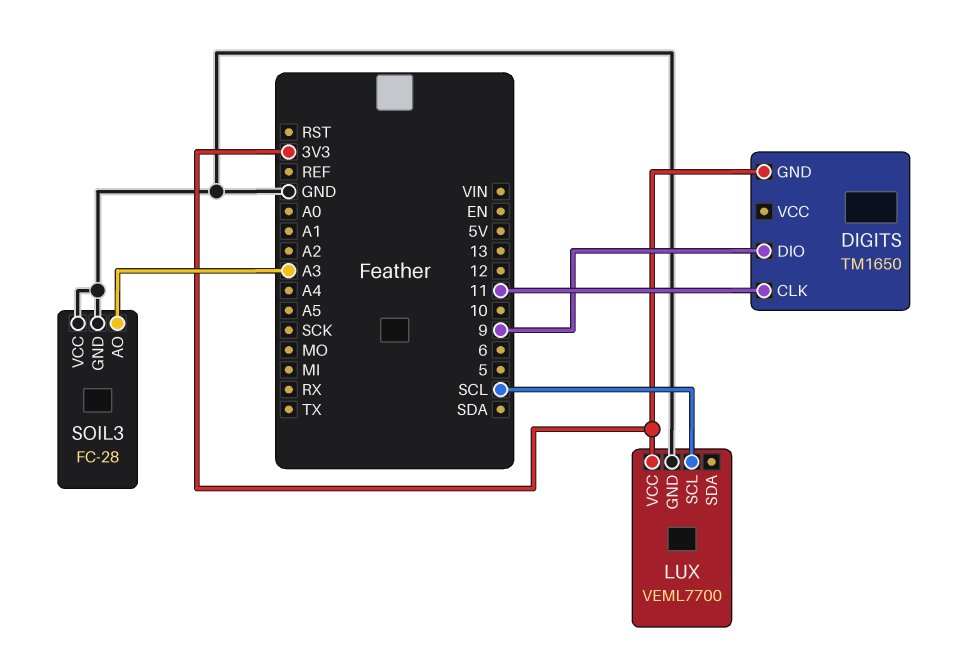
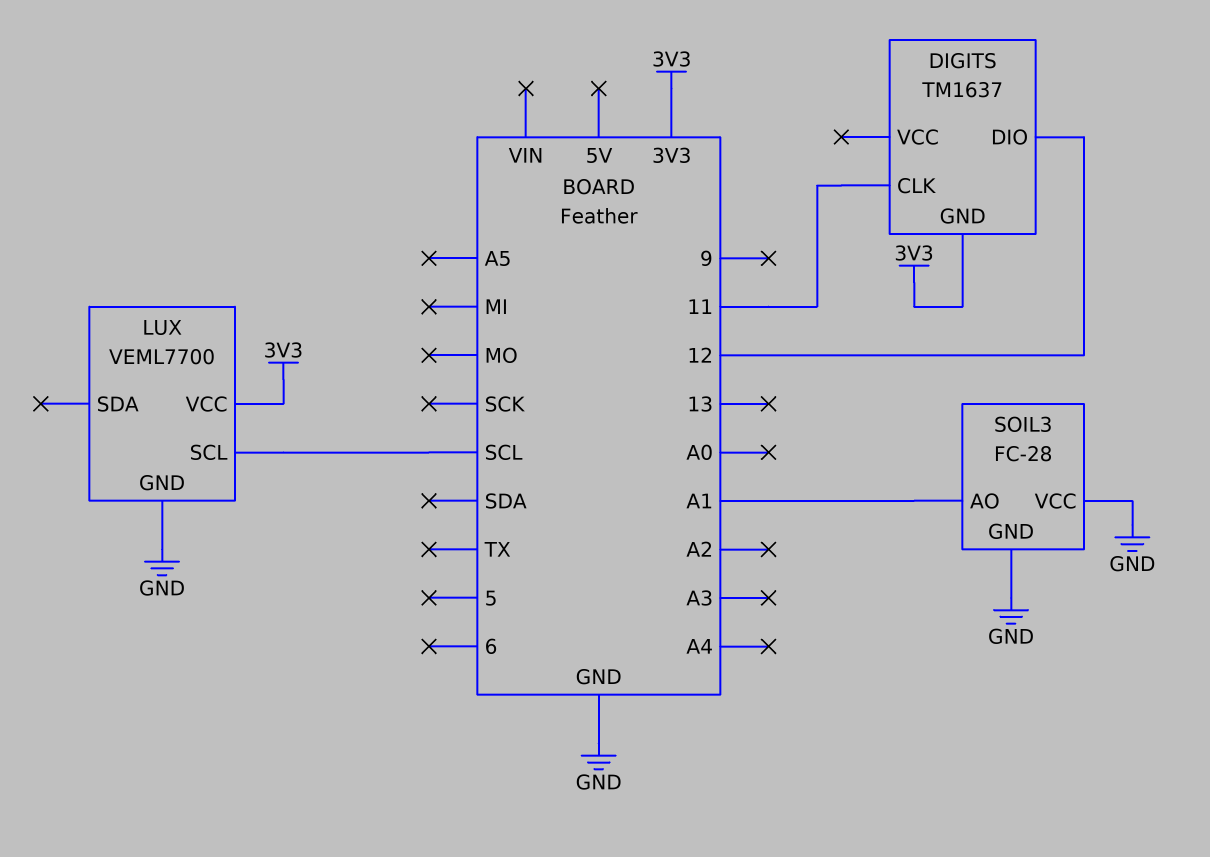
DIGITS: TM1650 -> TM1637
DIGITS pin DIO: 9 -> 12
SOIL3 pin AO: A3 -> A1

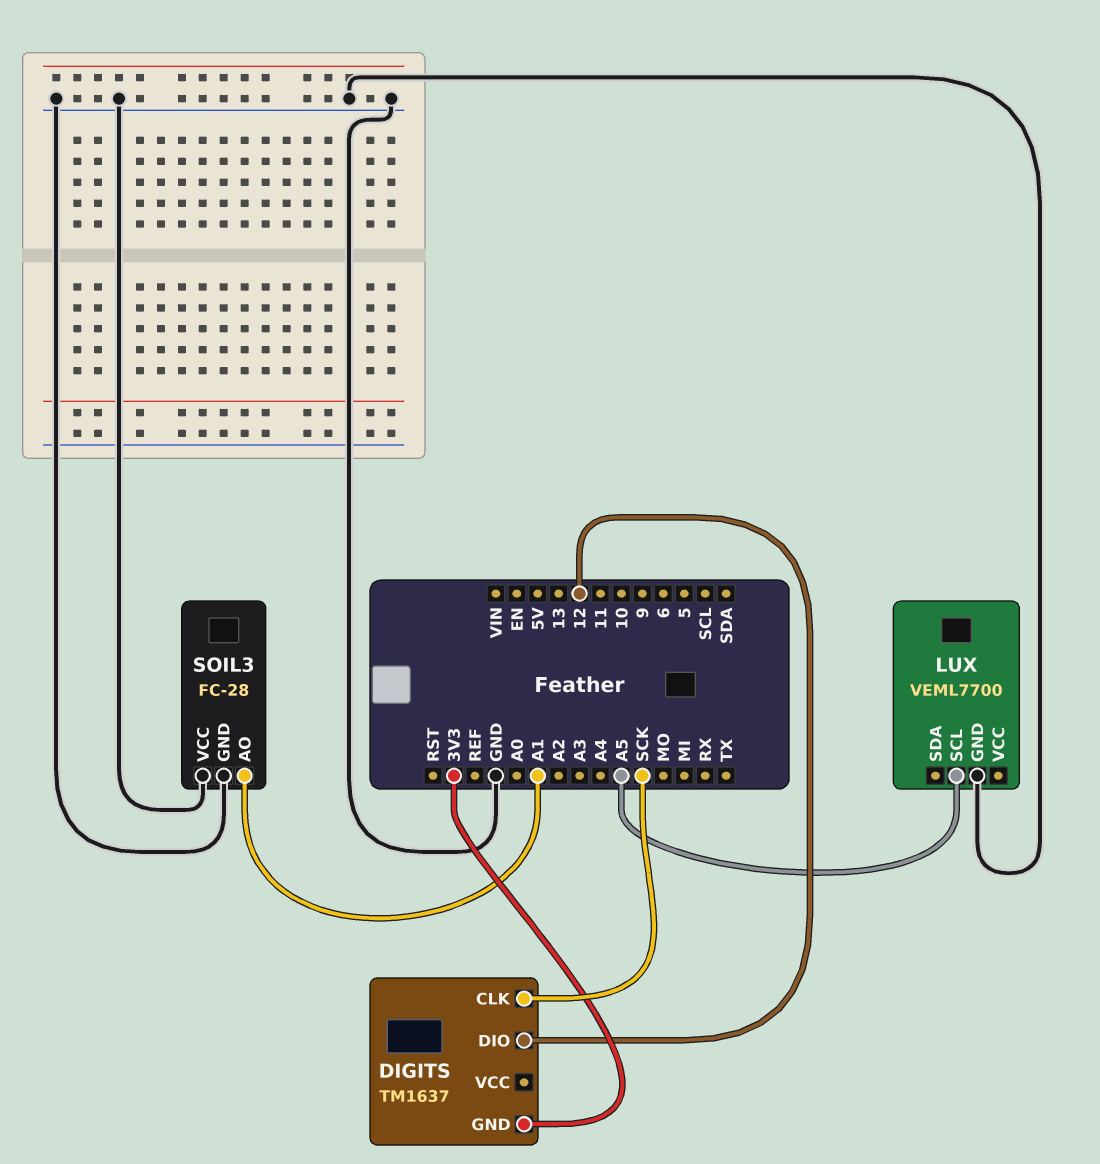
DIGITS pin CLK: 11 -> SCK
LUX pin SCL: SCL -> A5
LUX pin VCC: 3V3 -> none

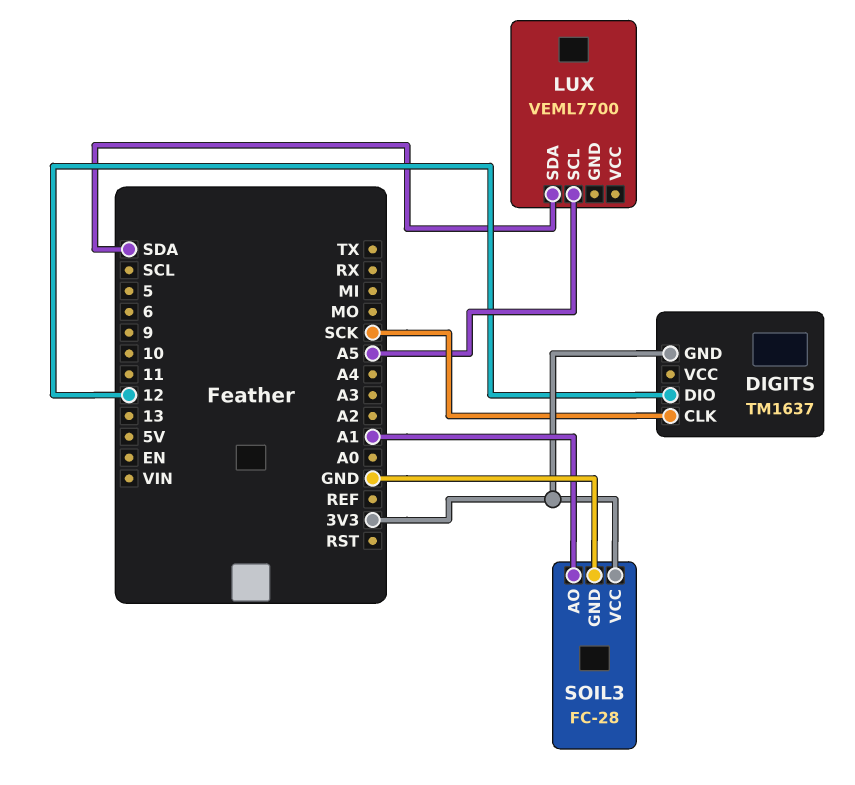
LUX pin GND: GND -> none
LUX pin SDA: none -> SDA
SOIL3 pin VCC: GND -> 3V3

